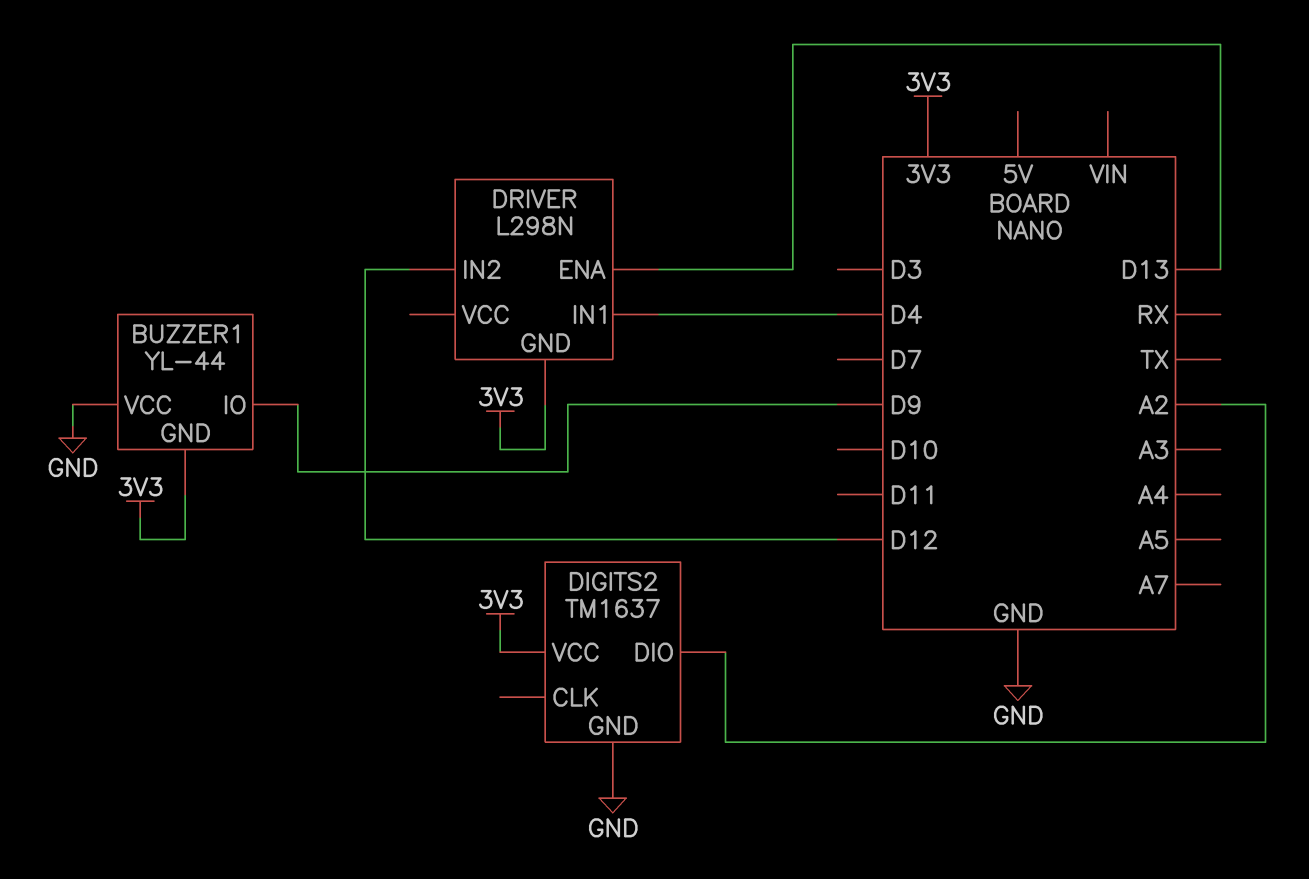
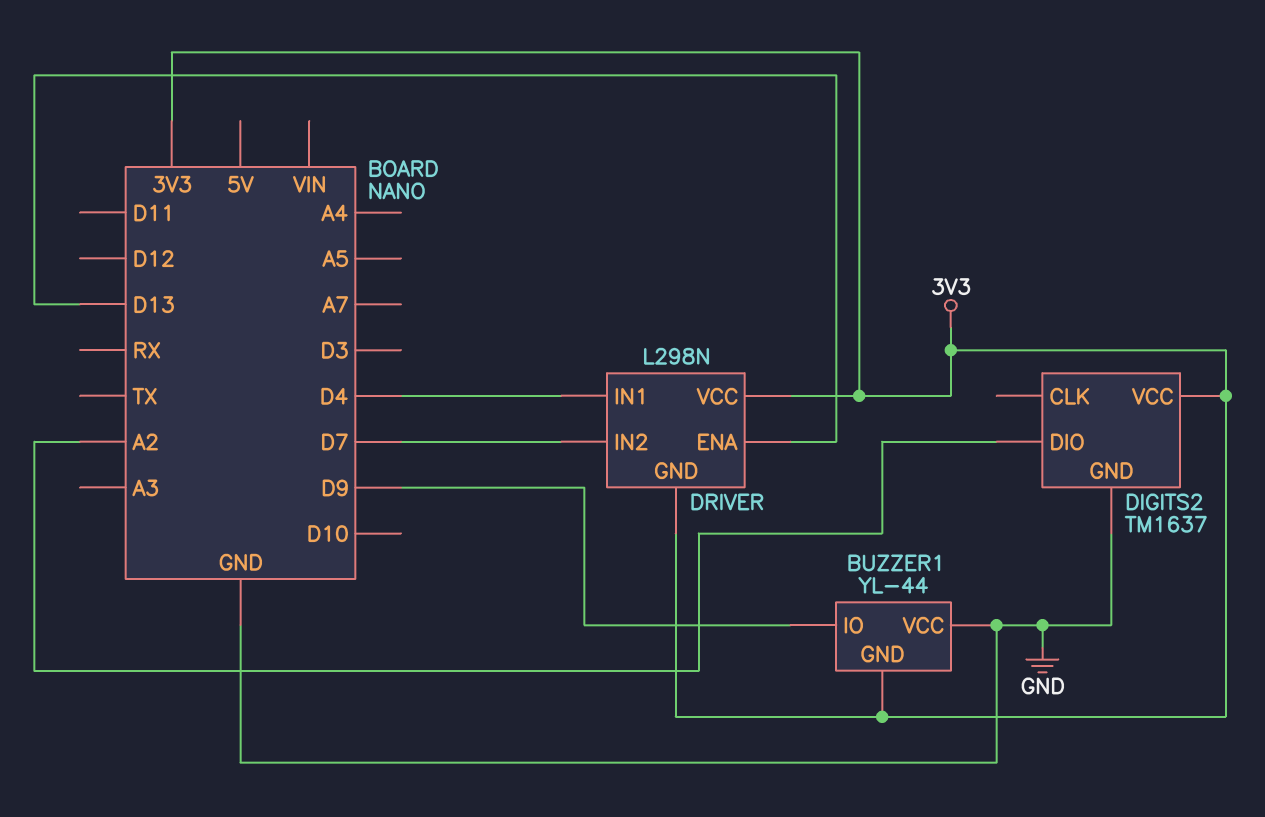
DRIVER pin IN2: D12 -> D7
DRIVER pin VCC: none -> 3V3

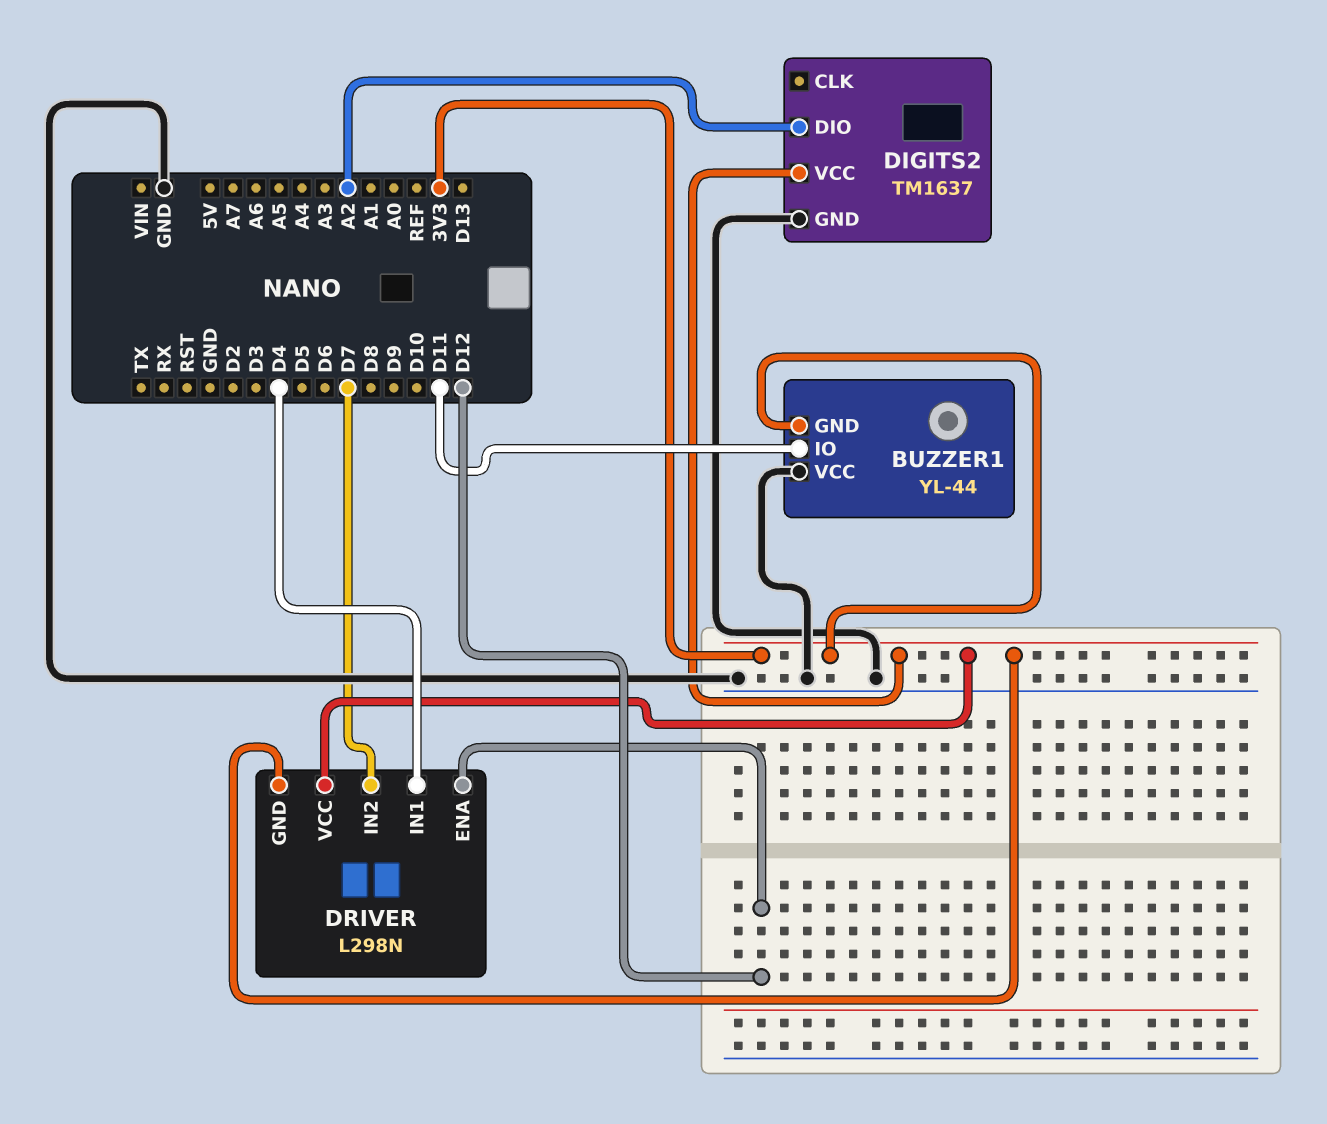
BUZZER1 pin IO: D9 -> D11
DRIVER pin ENA: D13 -> D12

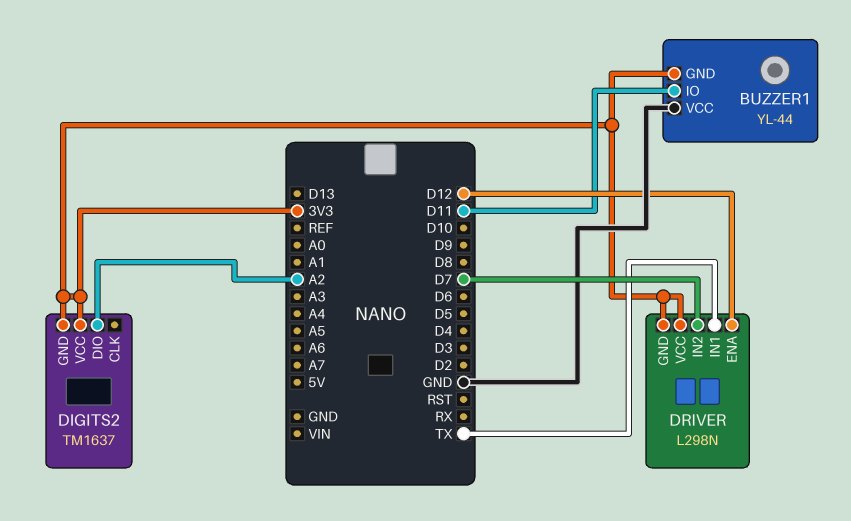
DIGITS2 pin GND: GND -> 3V3
DRIVER pin IN1: D4 -> TX

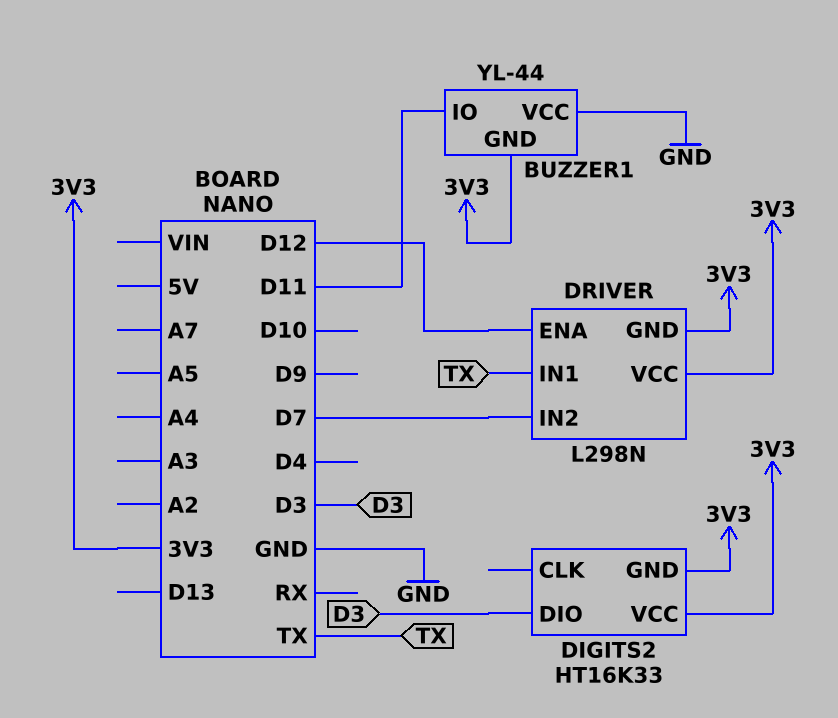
DIGITS2: TM1637 -> HT16K33
DIGITS2 pin DIO: A2 -> D3

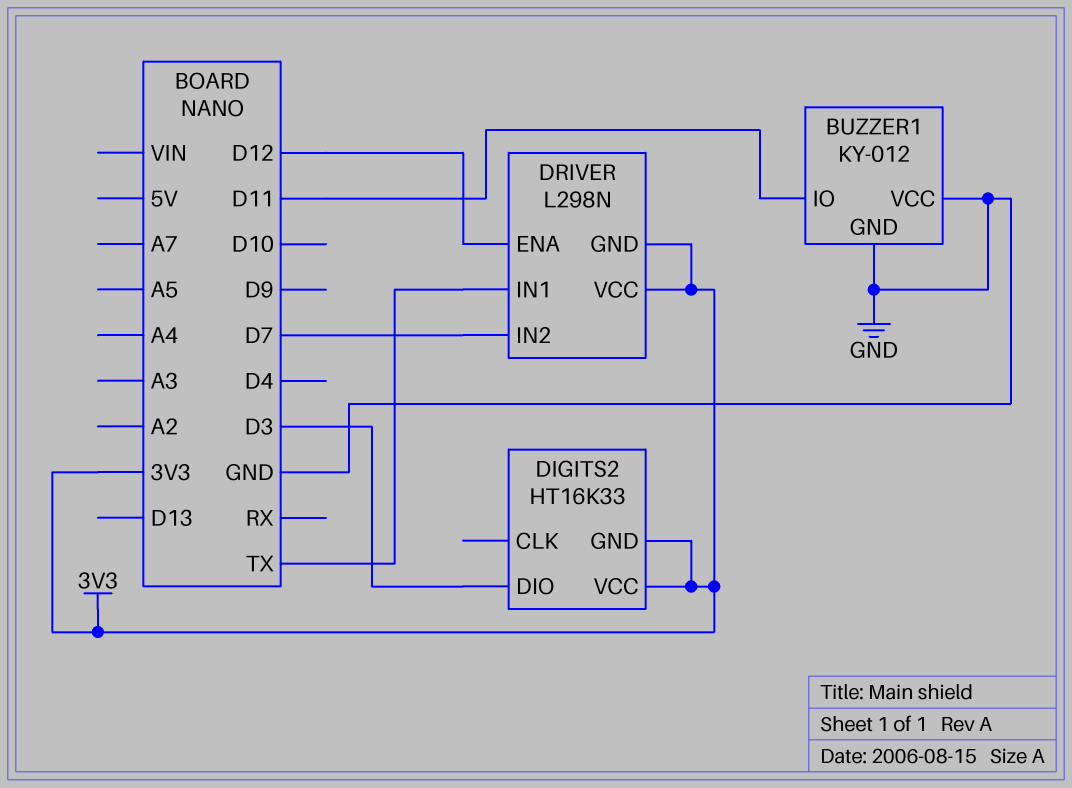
BUZZER1: YL-44 -> KY-012
BUZZER1 pin GND: 3V3 -> GND

